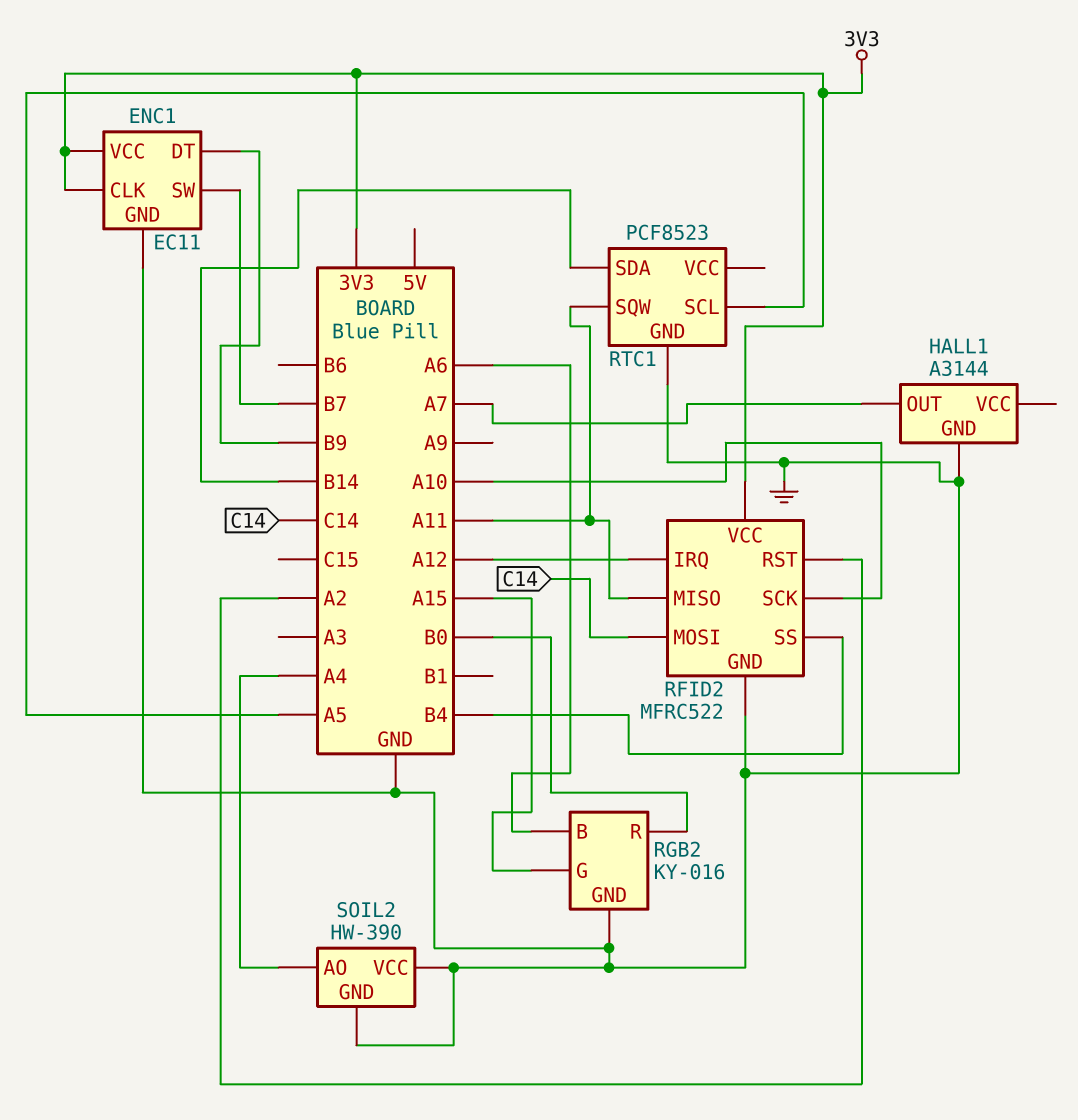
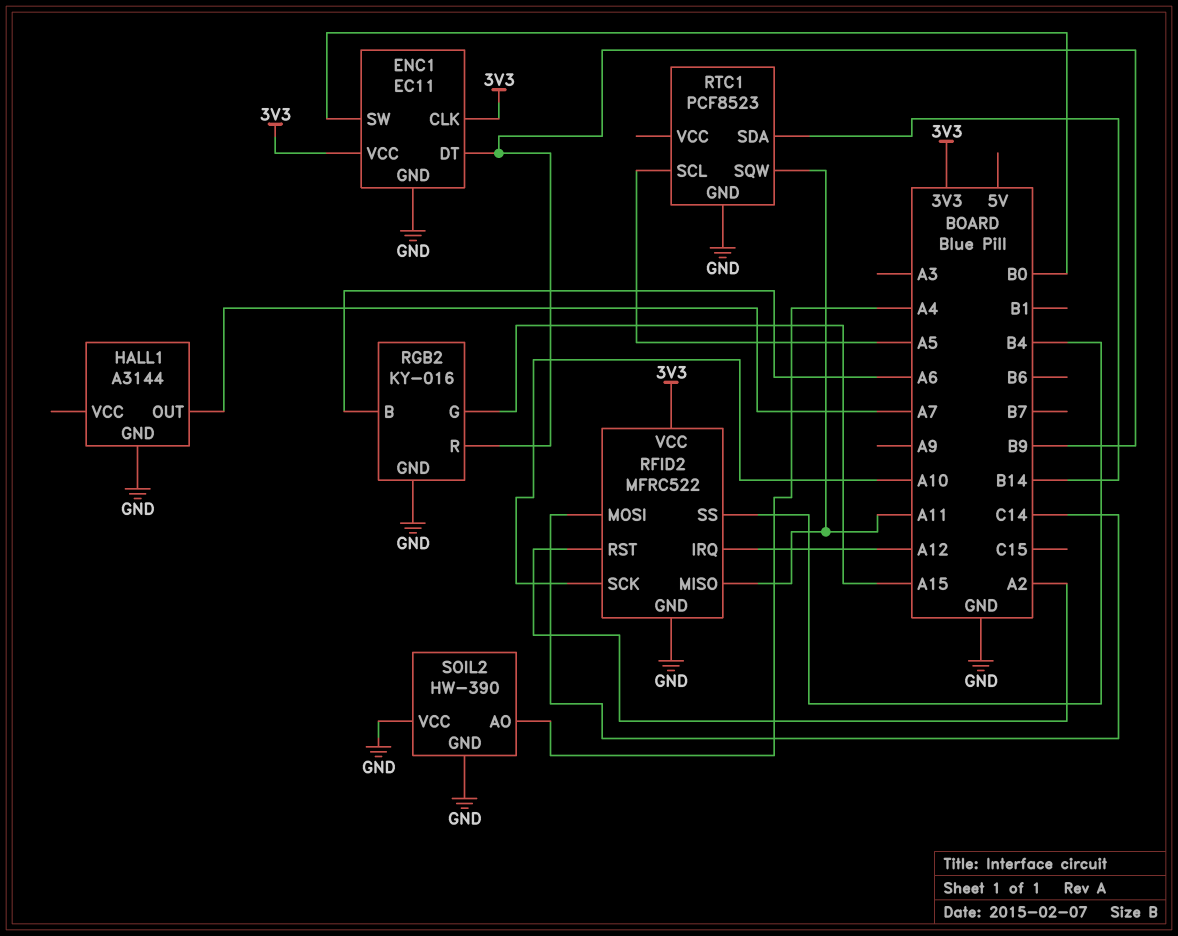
ENC1 pin SW: B7 -> B0
RGB2 pin R: B0 -> B9

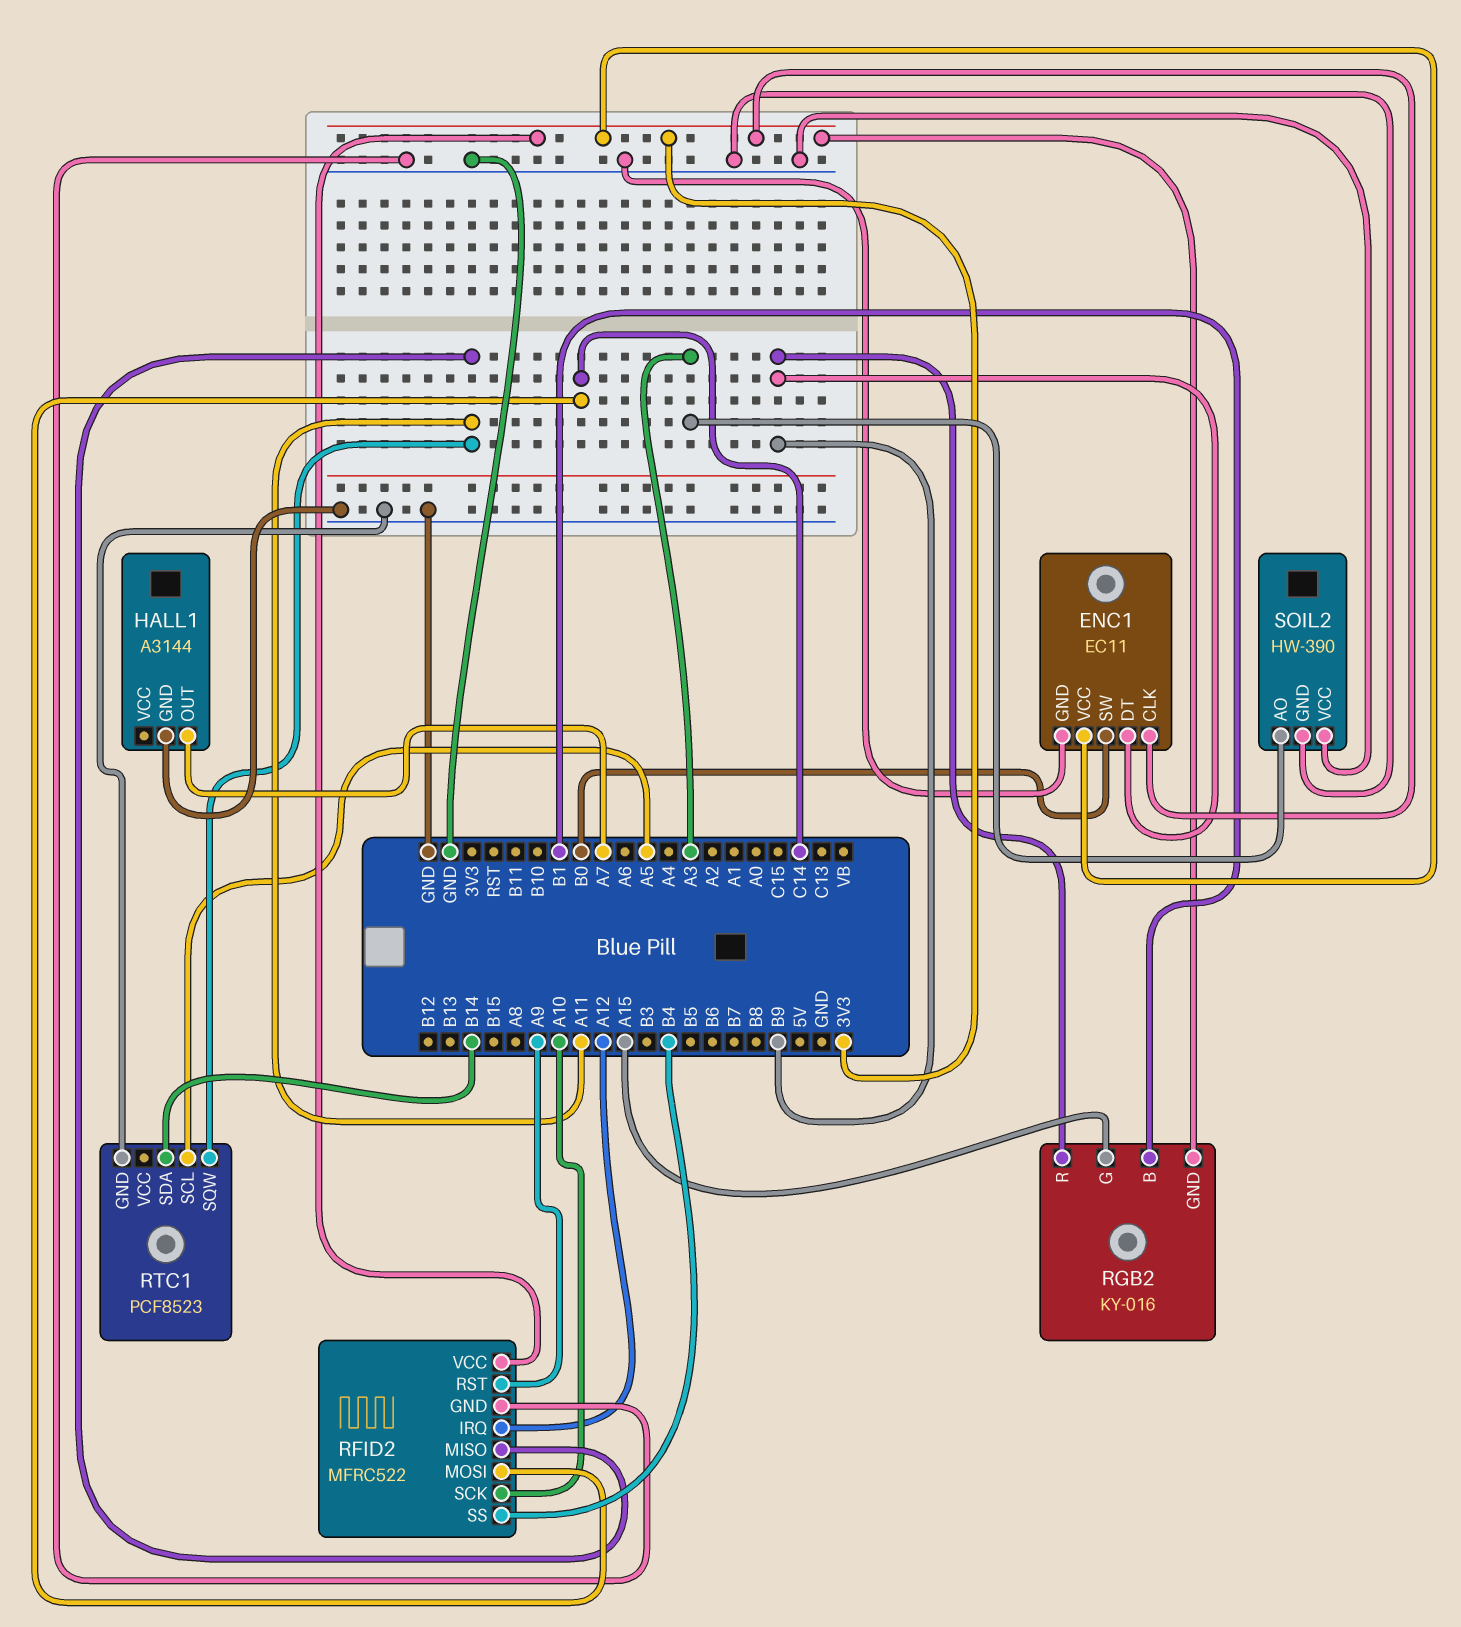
RFID2 pin RST: A2 -> A9
RGB2 pin B: A6 -> B1
RGB2 pin GND: GND -> 3V3
SOIL2 pin AO: A4 -> A3

